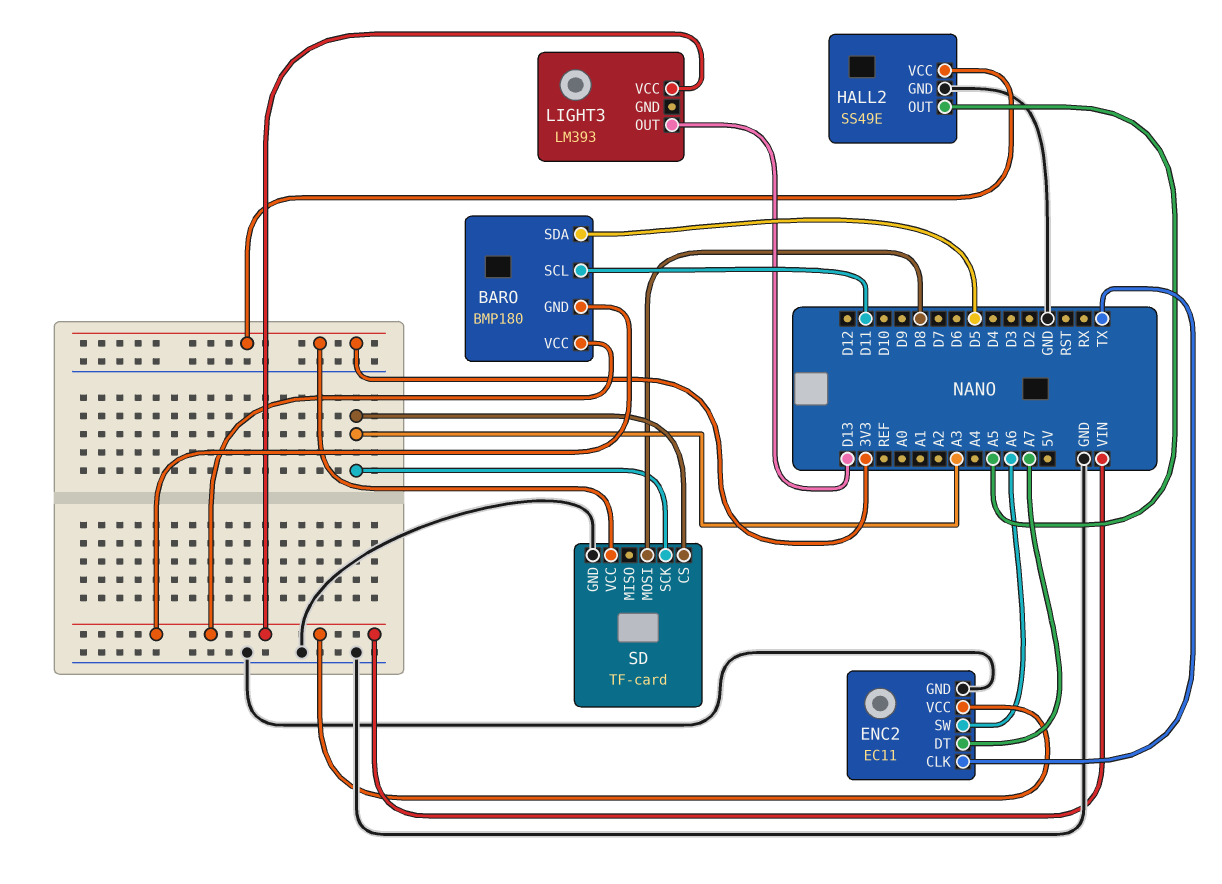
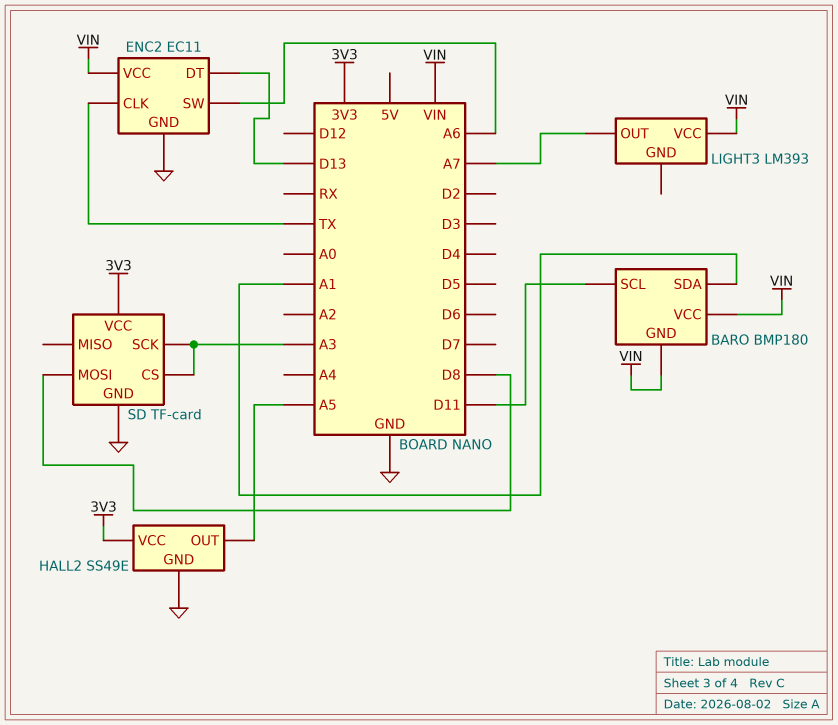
BARO pin SDA: D5 -> A1
ENC2 pin DT: A7 -> D13
LIGHT3 pin OUT: D13 -> A7

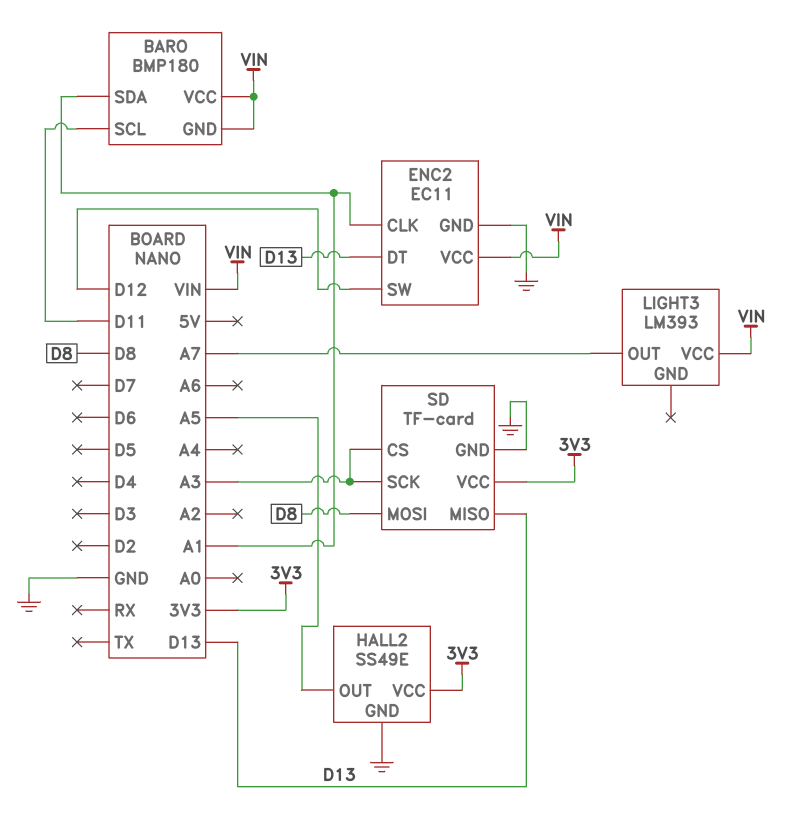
ENC2 pin CLK: TX -> A1
ENC2 pin SW: A6 -> D12
SD pin MISO: none -> D13

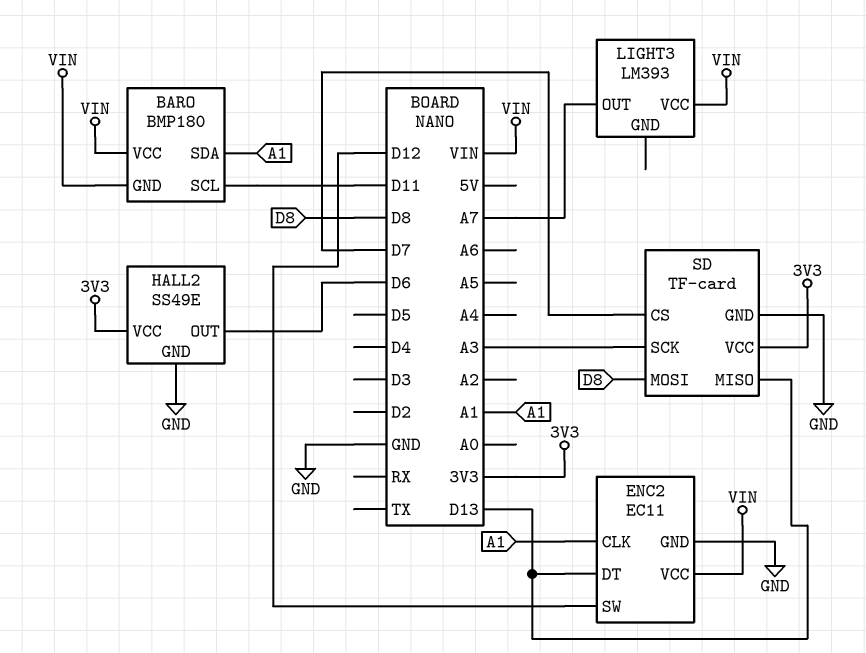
HALL2 pin OUT: A5 -> D6
SD pin CS: A3 -> D7

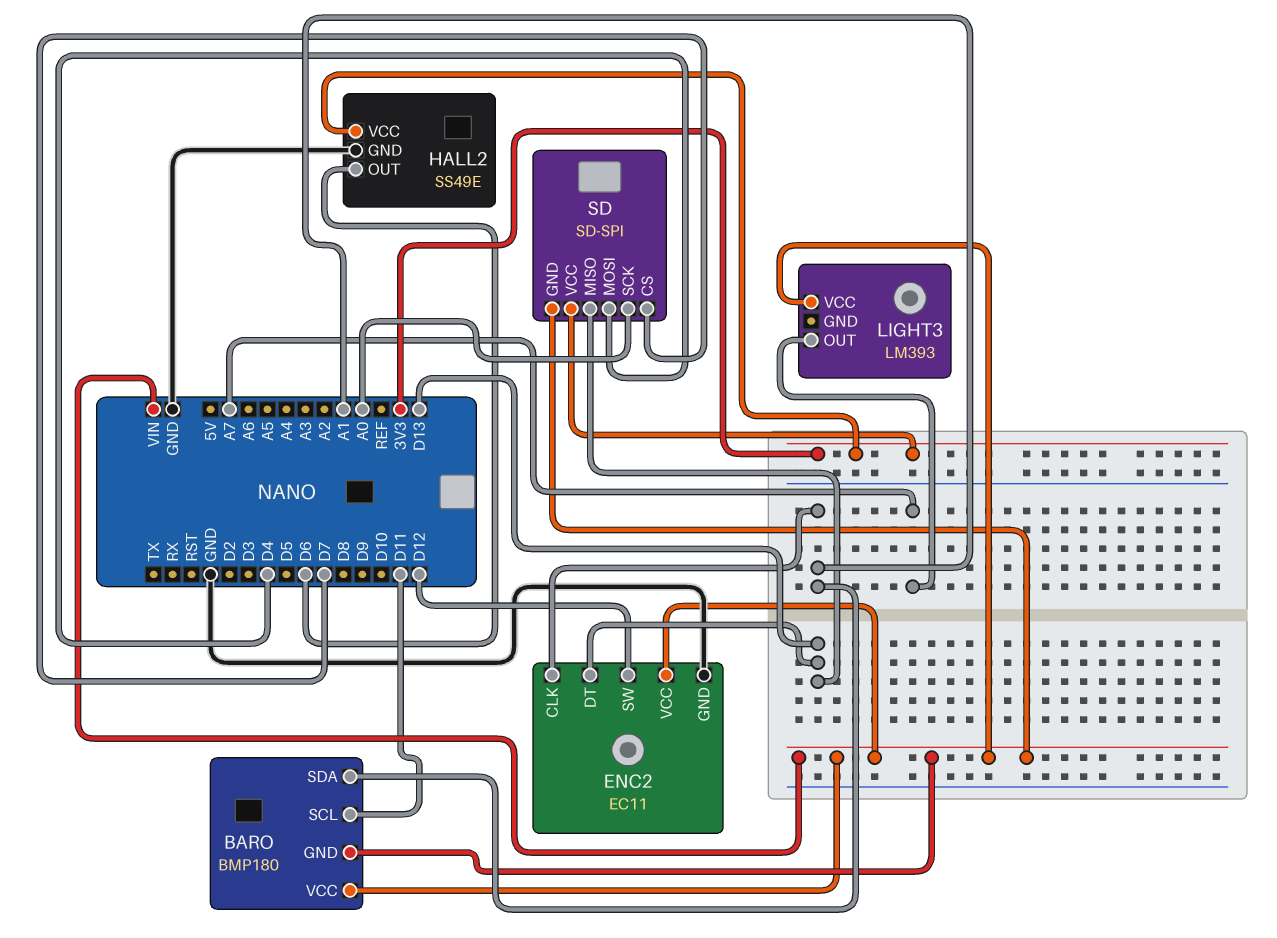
SD: TF-card -> SD-SPI
SD pin GND: GND -> VIN
SD pin MOSI: D8 -> D4
SD pin SCK: A3 -> A0

